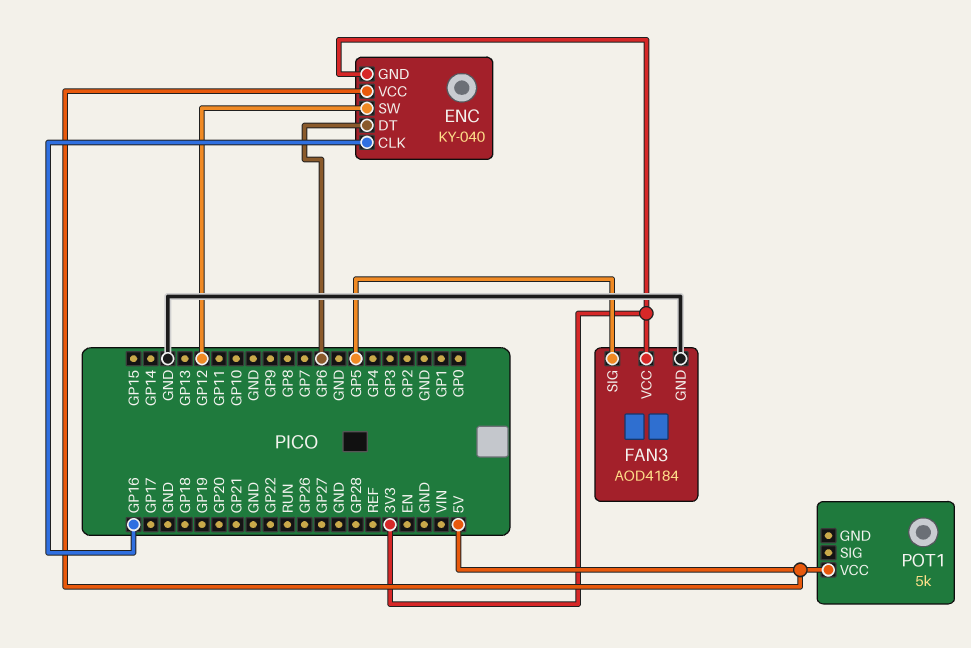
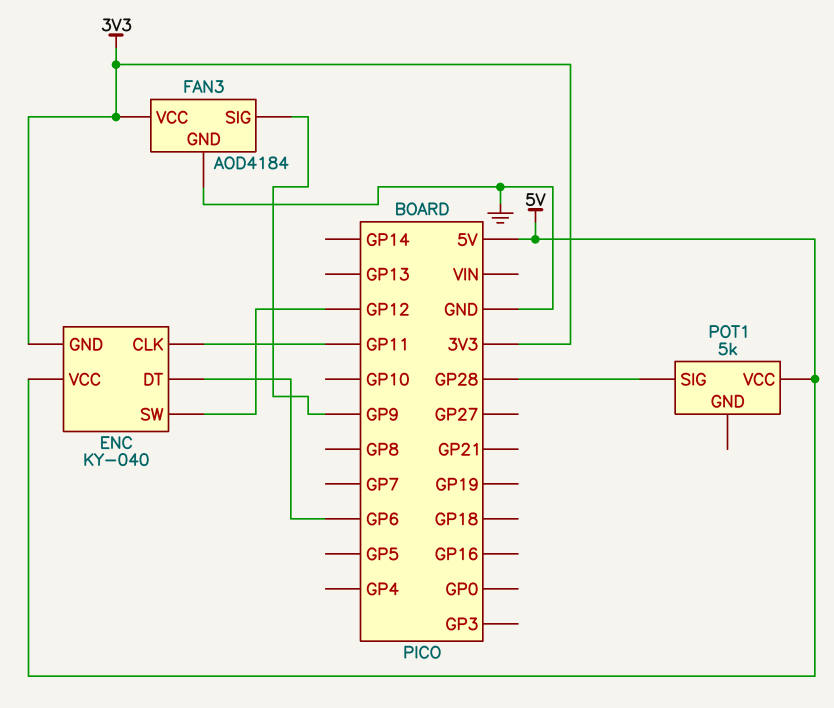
ENC pin CLK: GP16 -> GP11
FAN3 pin SIG: GP5 -> GP9
POT1 pin SIG: none -> GP28

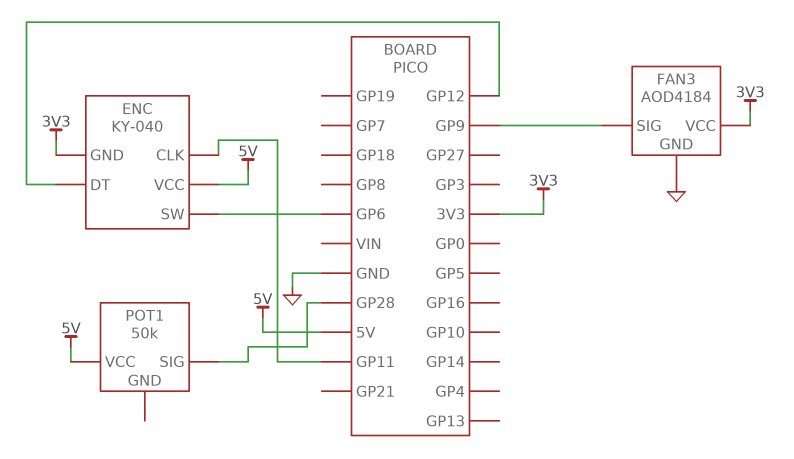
ENC pin DT: GP6 -> GP12
ENC pin SW: GP12 -> GP6
POT1: 5k -> 50k

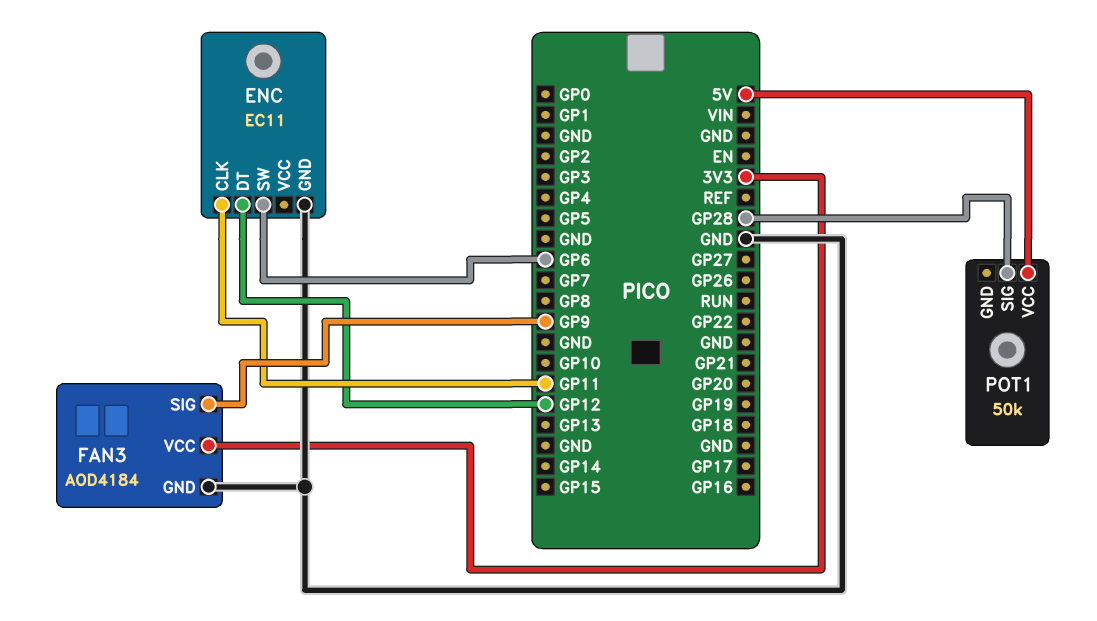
ENC: KY-040 -> EC11
ENC pin GND: 3V3 -> GND
ENC pin VCC: 5V -> none

